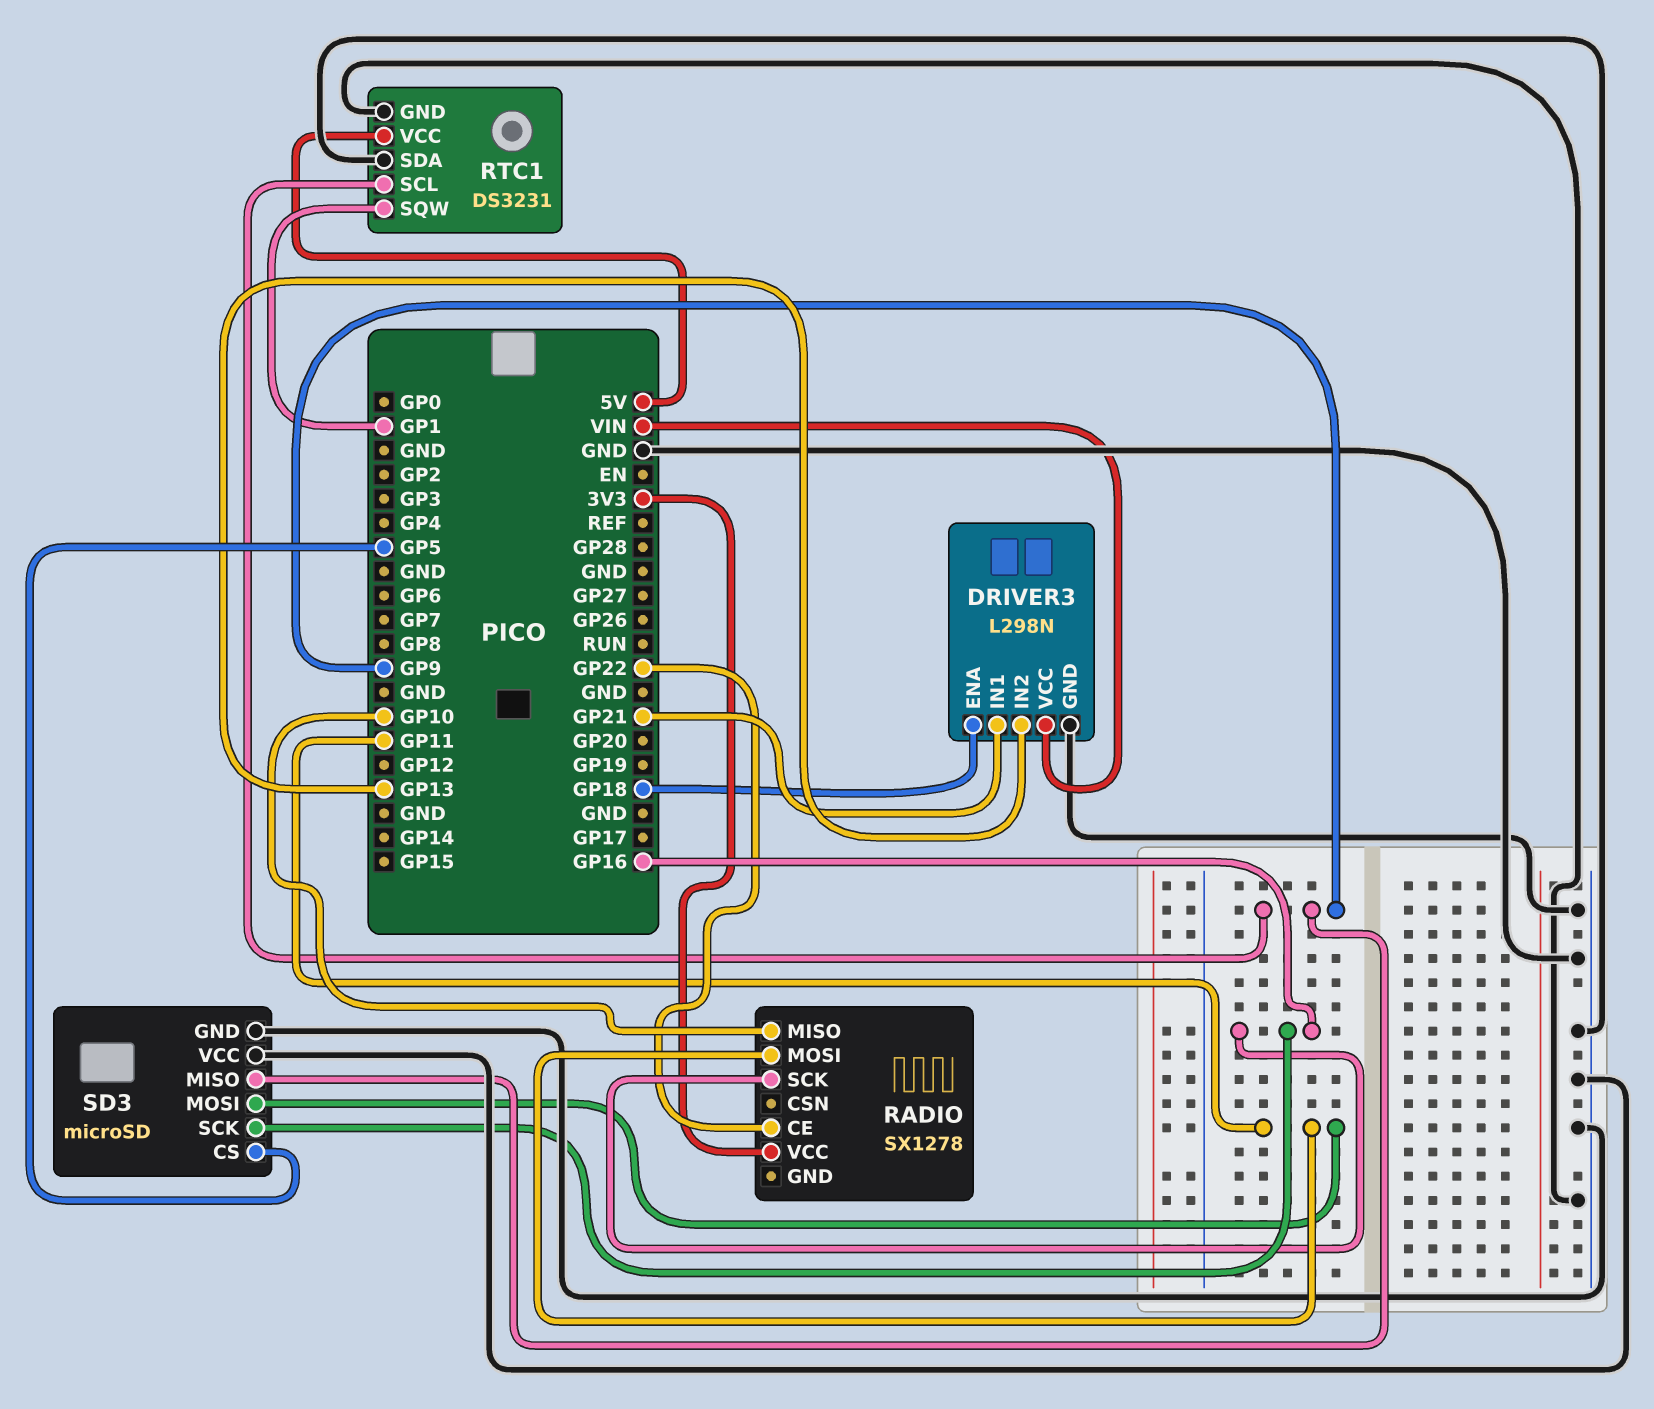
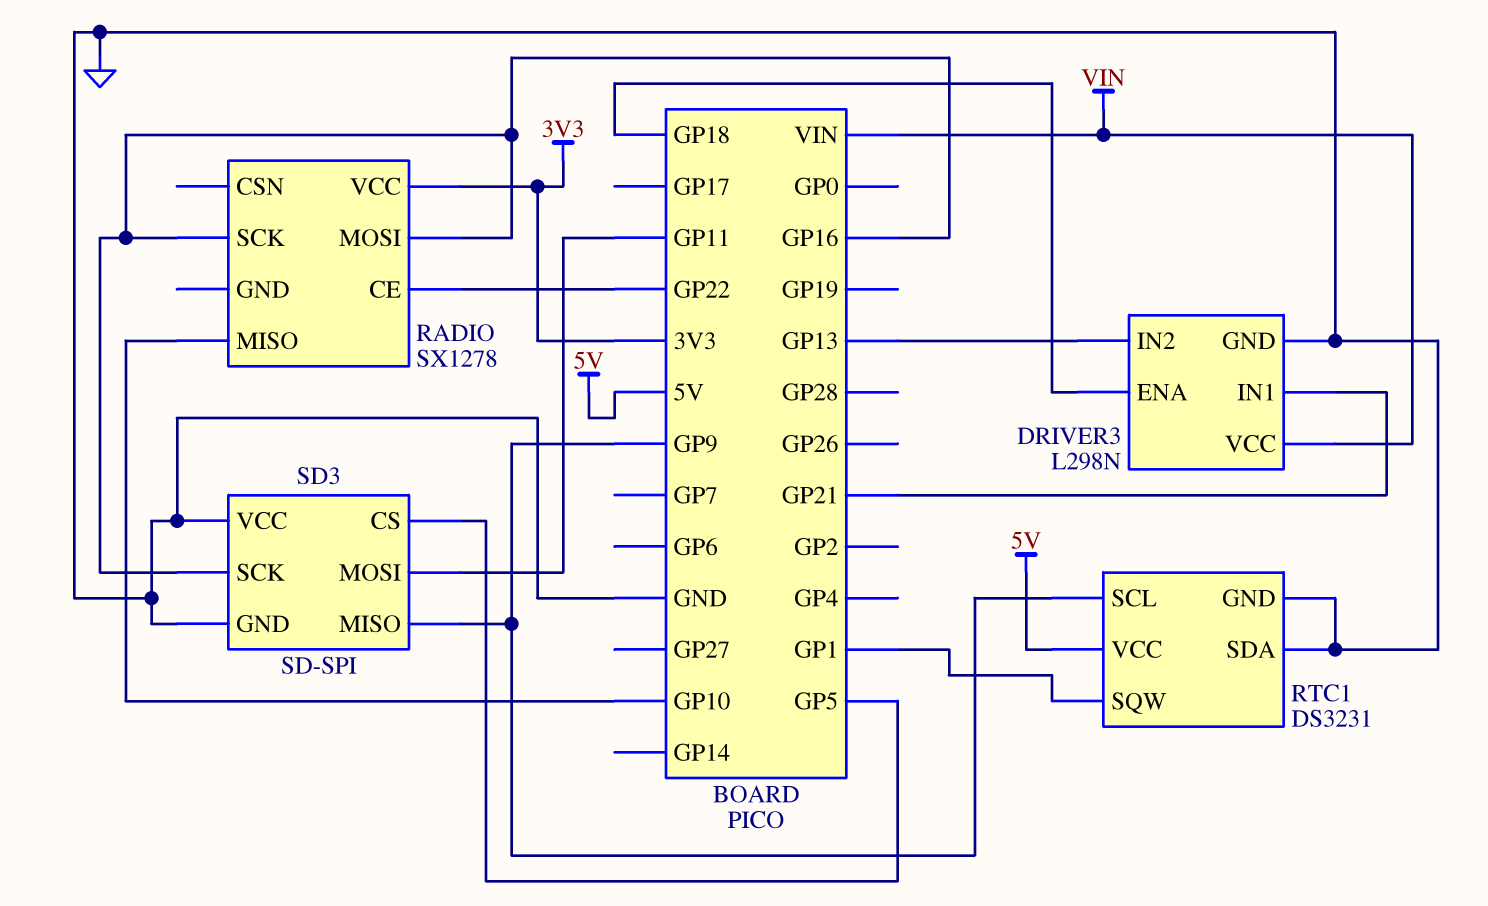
RADIO pin MOSI: GP11 -> GP16
SD3: microSD -> SD-SPI

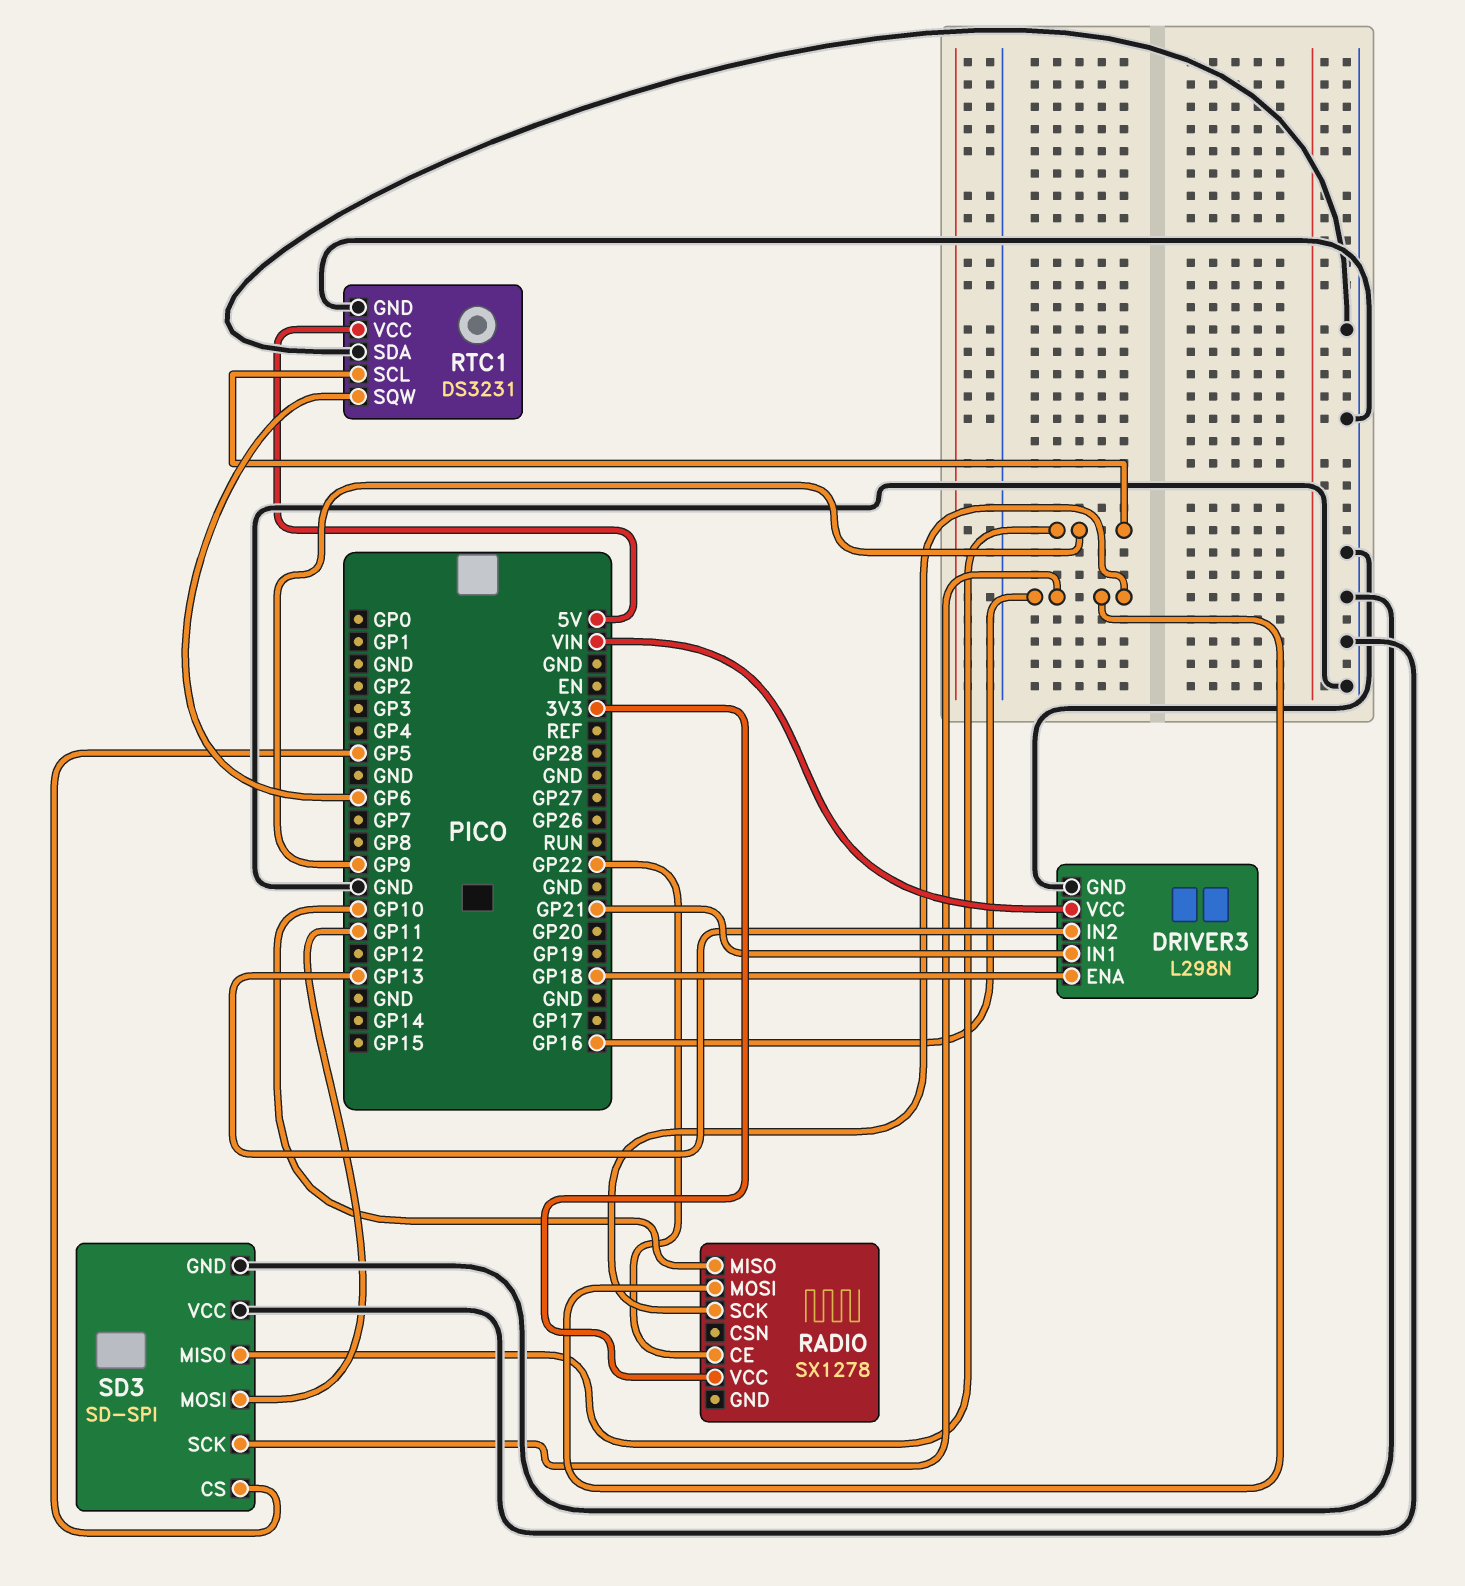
RTC1 pin SQW: GP1 -> GP6

